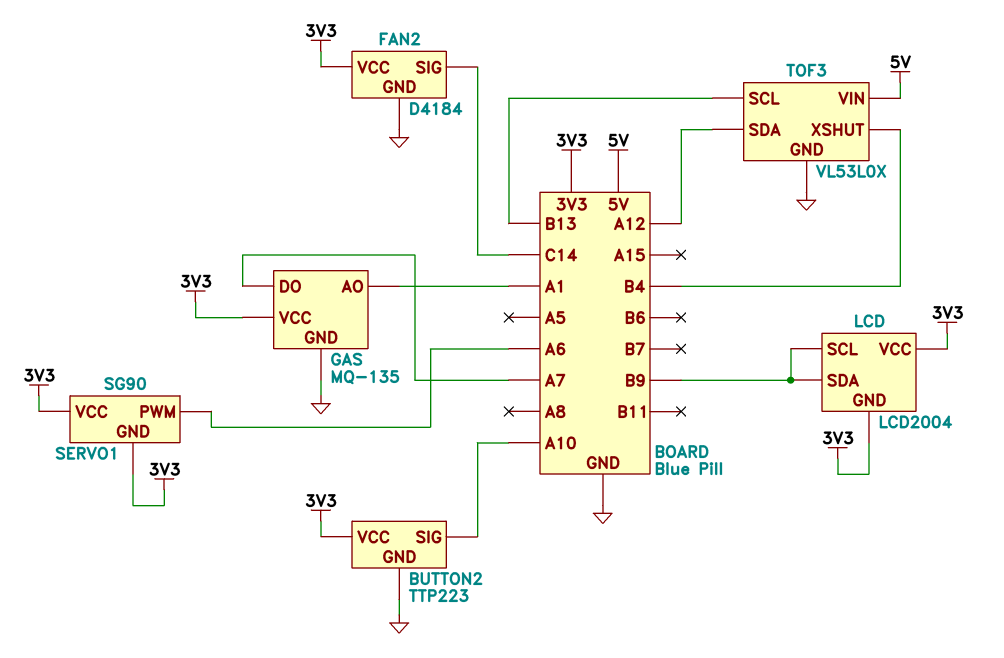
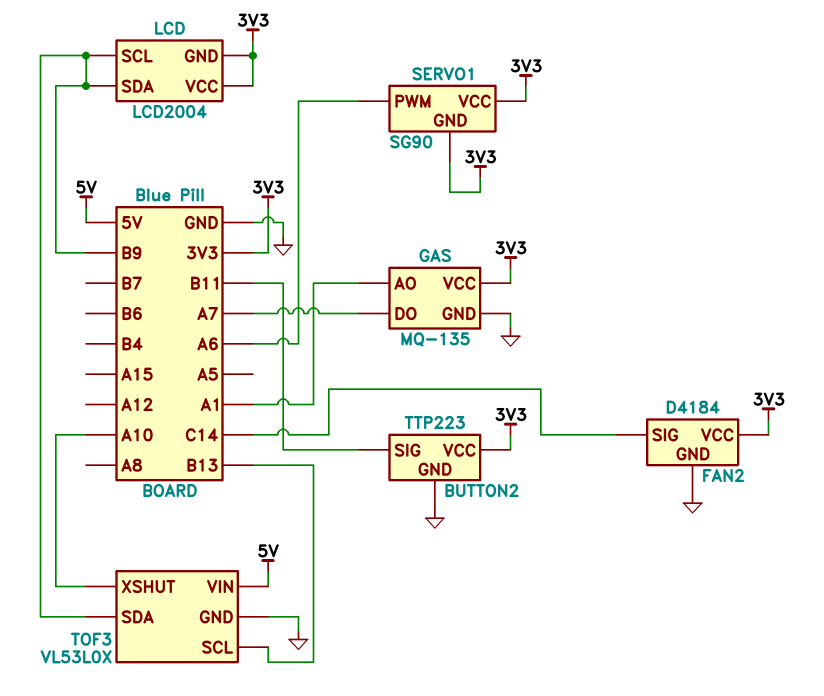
BUTTON2 pin SIG: A10 -> B11
TOF3 pin SDA: A12 -> B9
TOF3 pin XSHUT: B4 -> A10

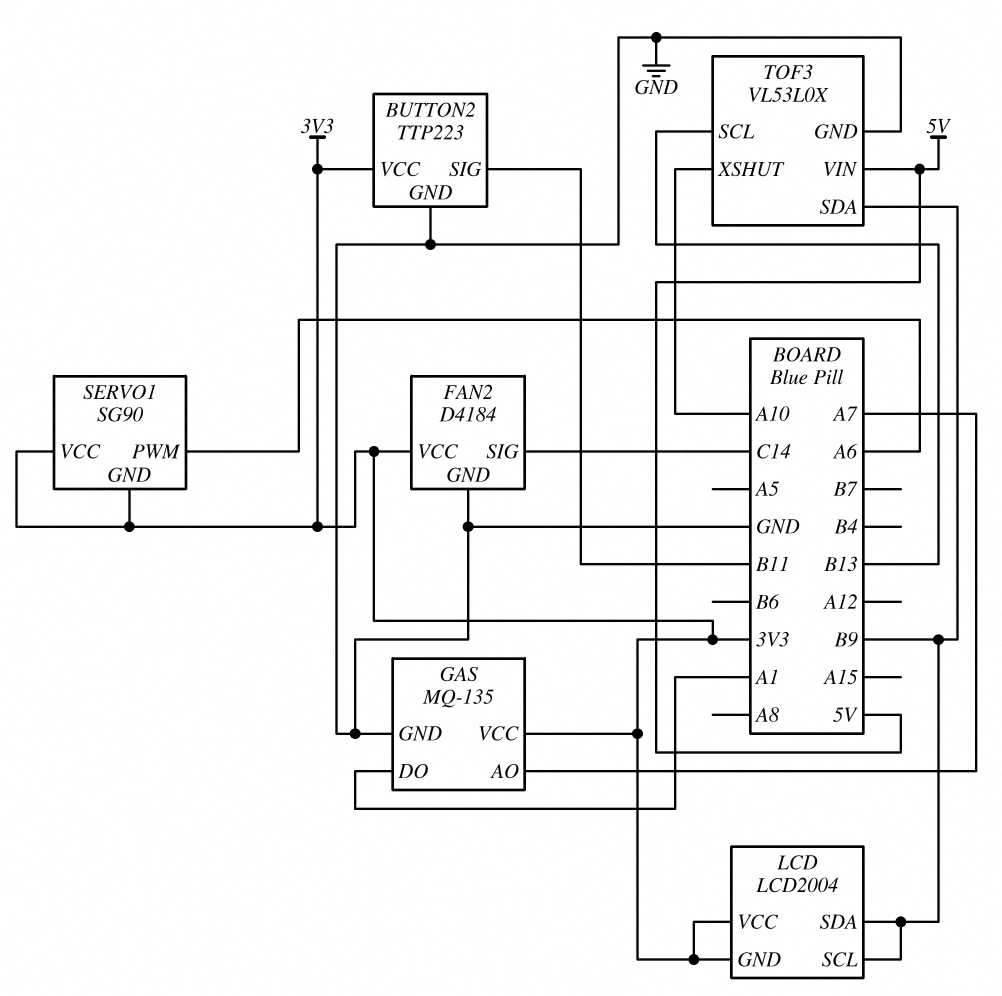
GAS pin AO: A1 -> A7
GAS pin DO: A7 -> A1

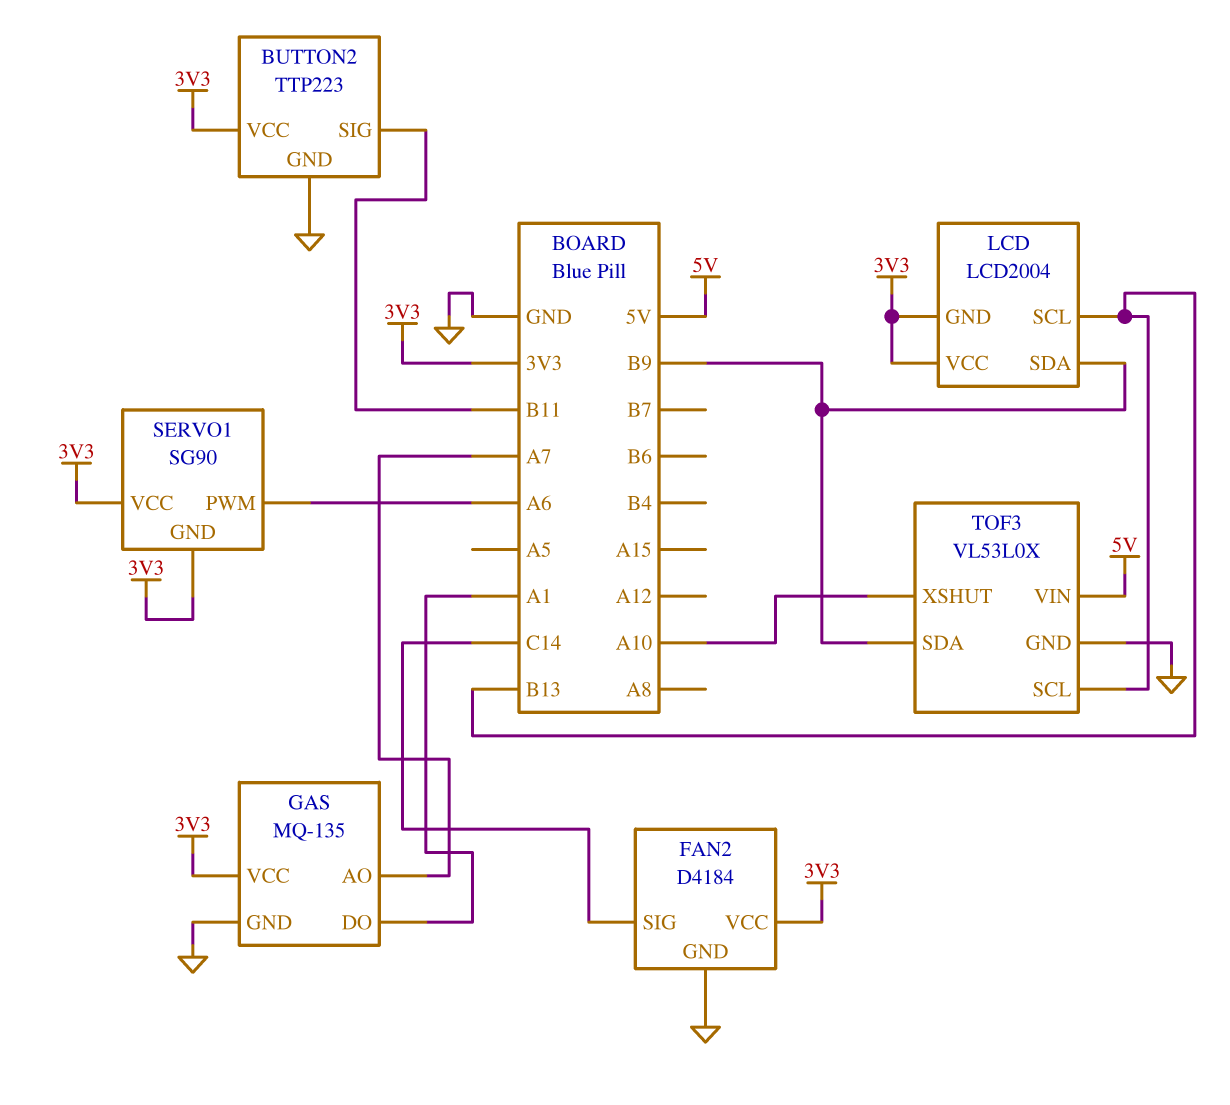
LCD pin SCL: B9 -> B13

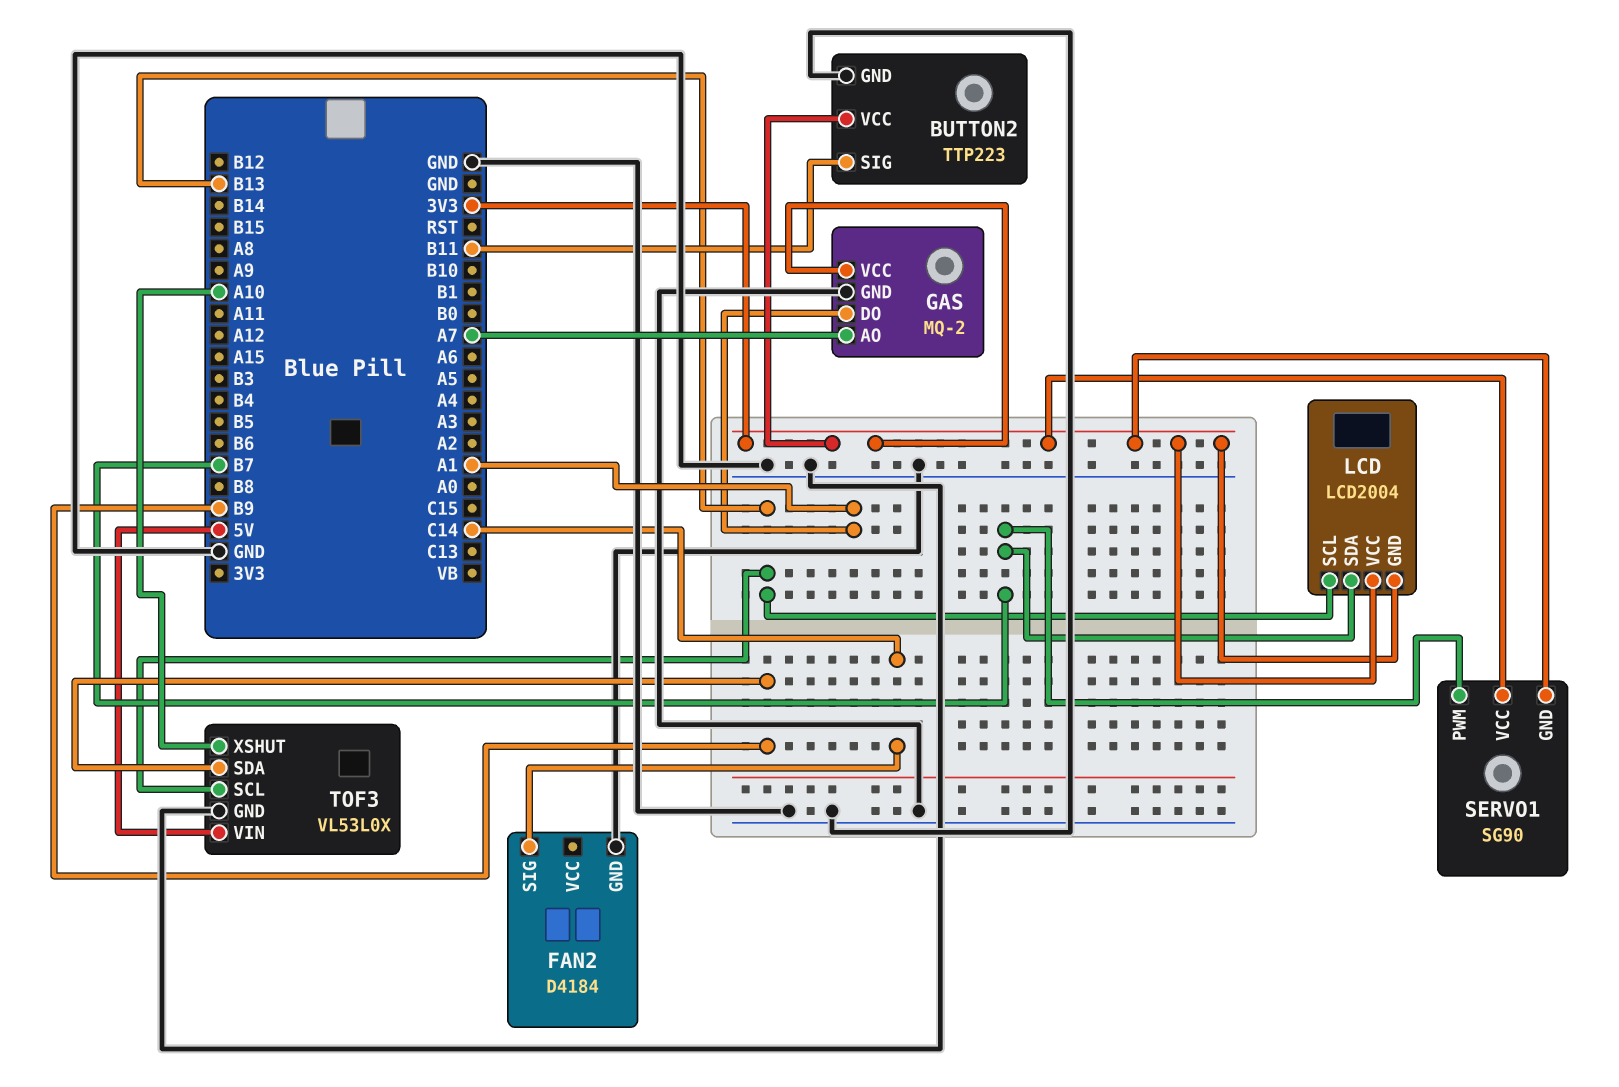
FAN2 pin VCC: 3V3 -> none
GAS: MQ-135 -> MQ-2
LCD pin SDA: B9 -> B7
SERVO1 pin PWM: A6 -> B7

